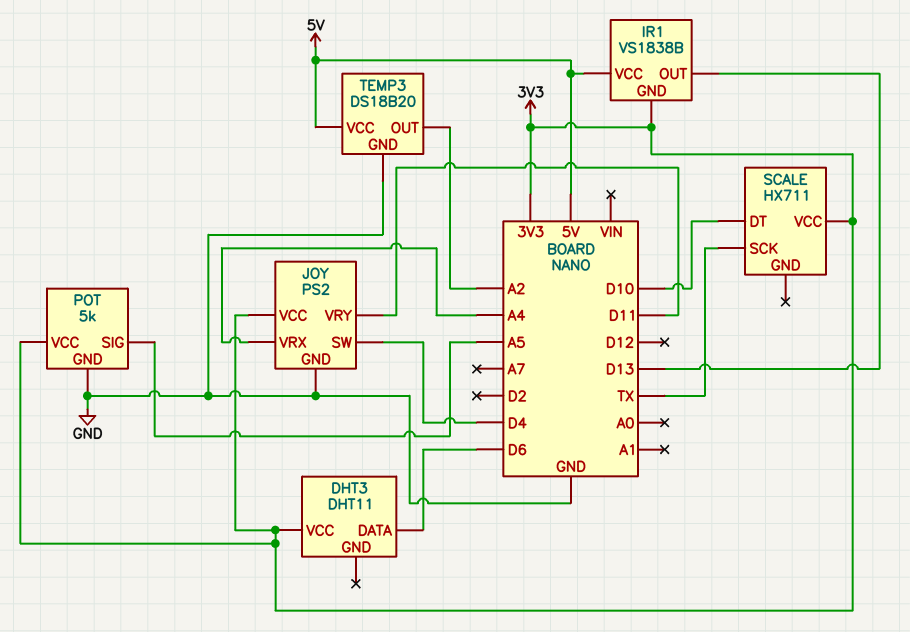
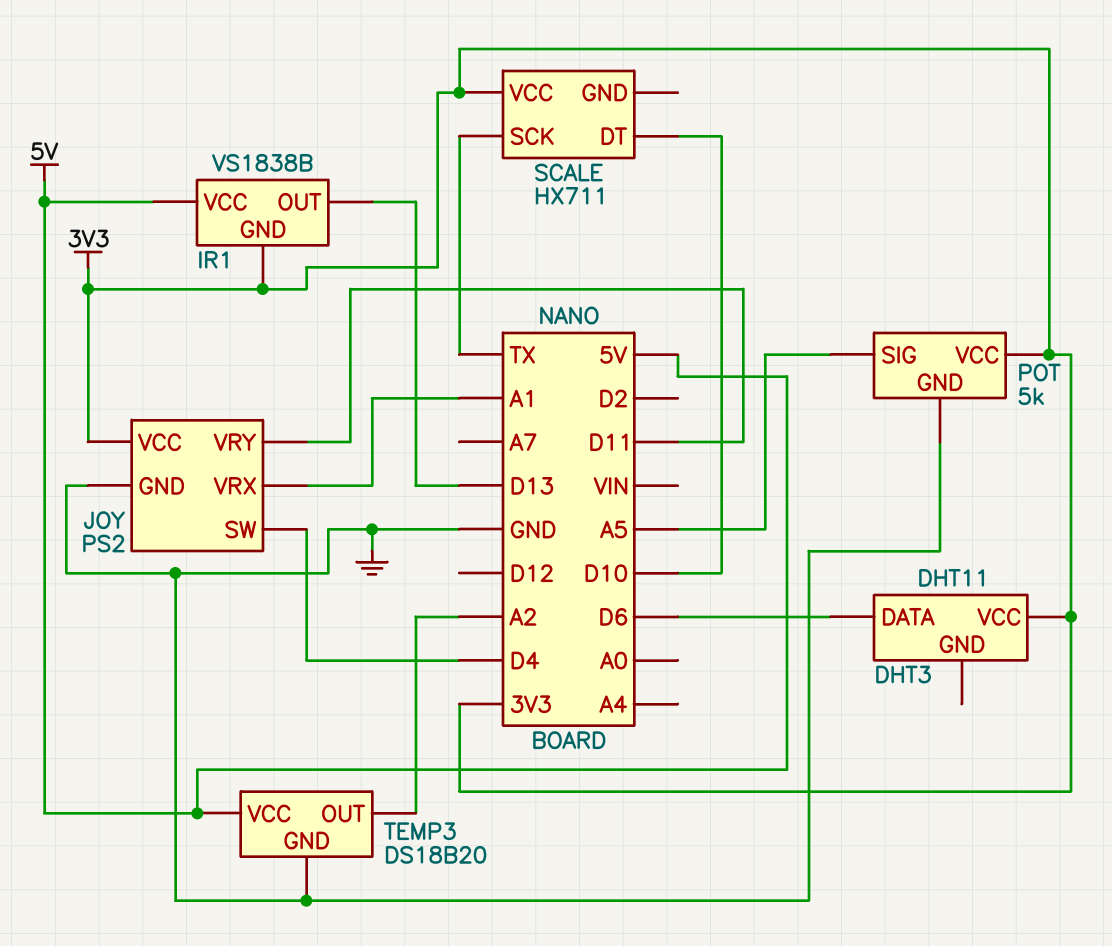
JOY pin VRX: A4 -> A1

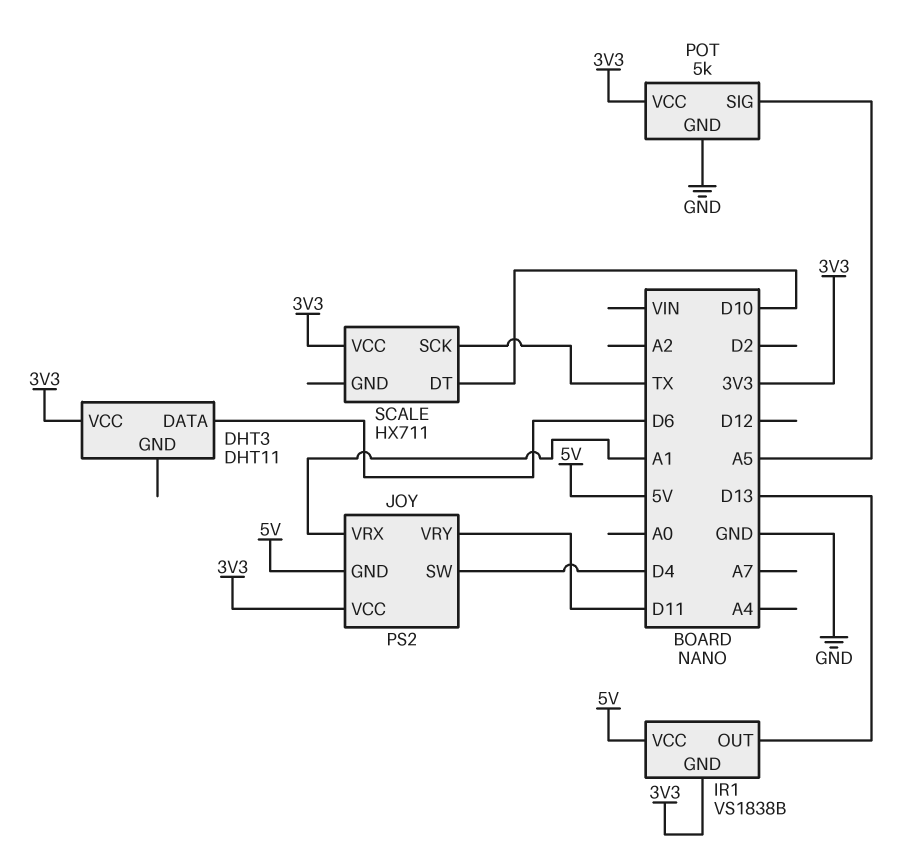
JOY pin GND: GND -> 5V
TEMP3: DS18B20 -> none
TEMP3 pin GND: GND -> none
TEMP3 pin OUT: A2 -> none
TEMP3 pin VCC: 5V -> none

